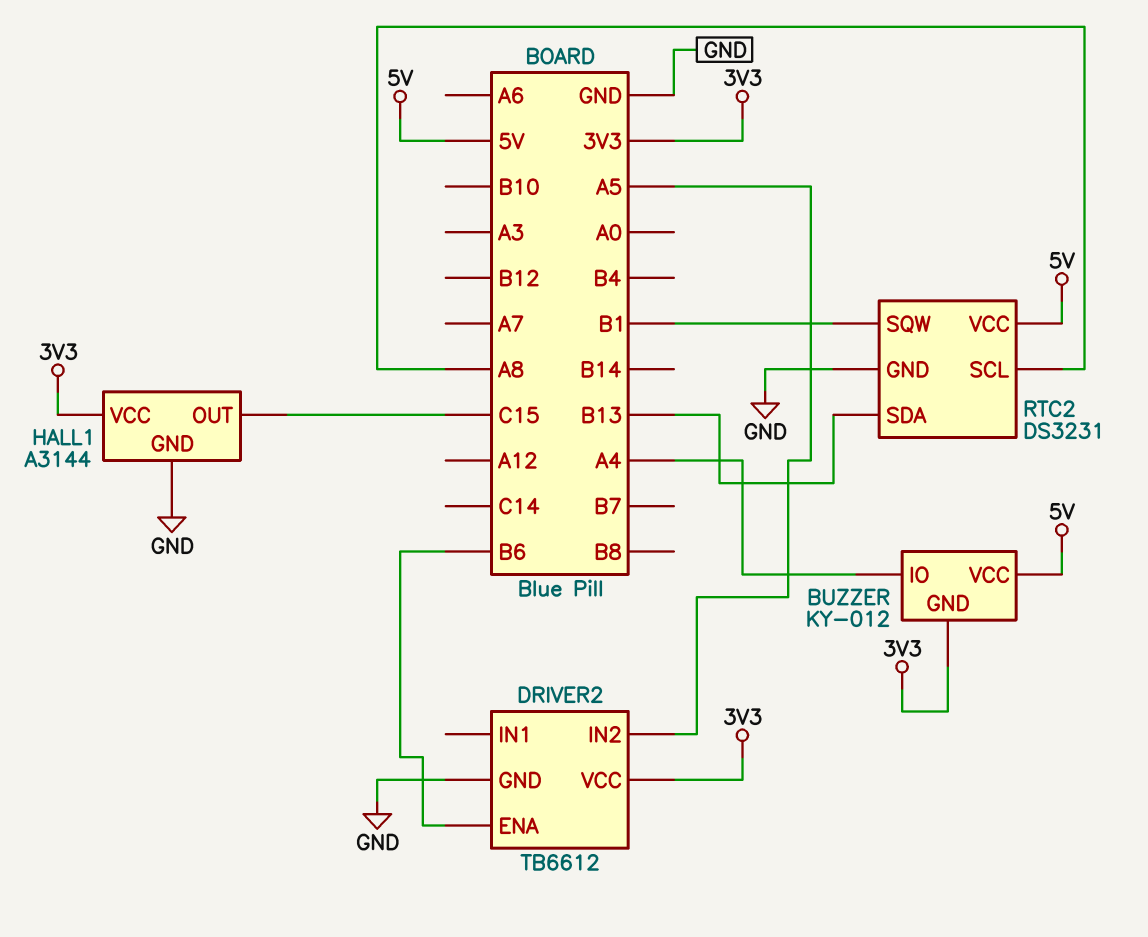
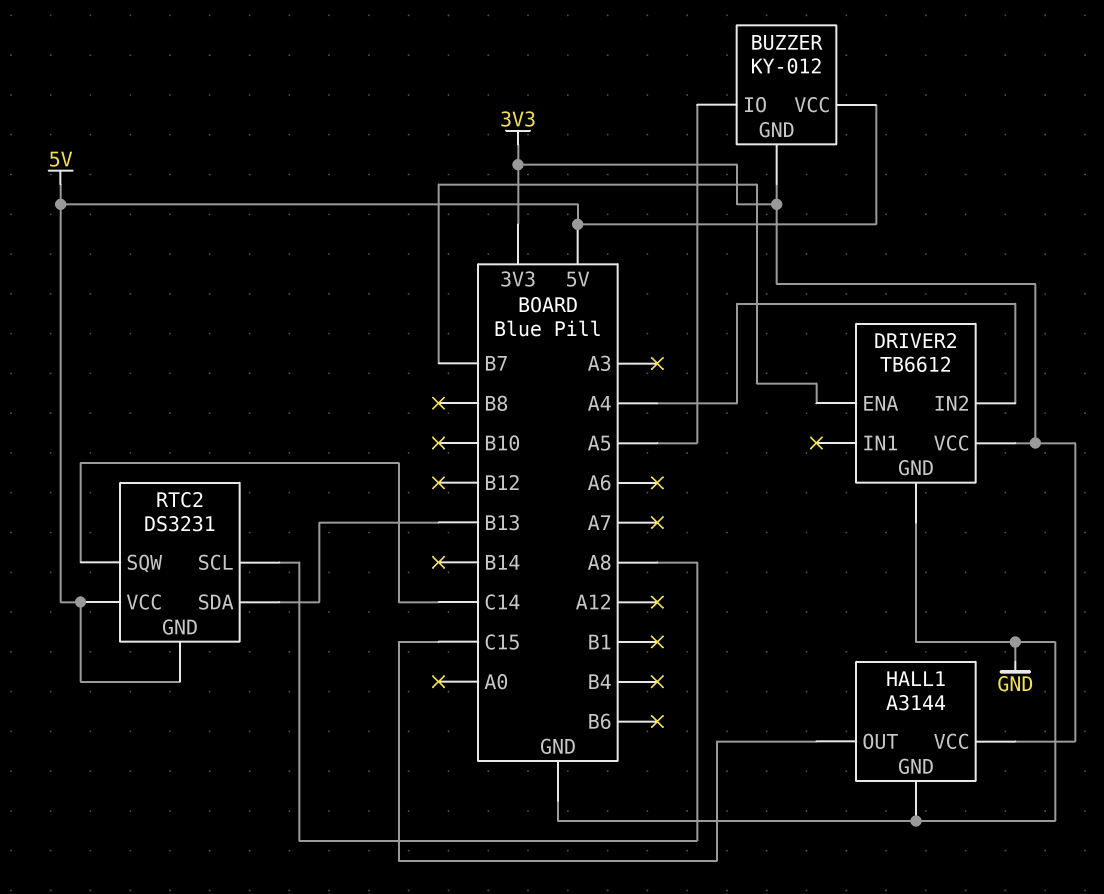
BUZZER pin IO: A4 -> A5
DRIVER2 pin ENA: B6 -> B7
DRIVER2 pin IN2: A5 -> A4
RTC2 pin GND: GND -> 5V
RTC2 pin SQW: B1 -> C14

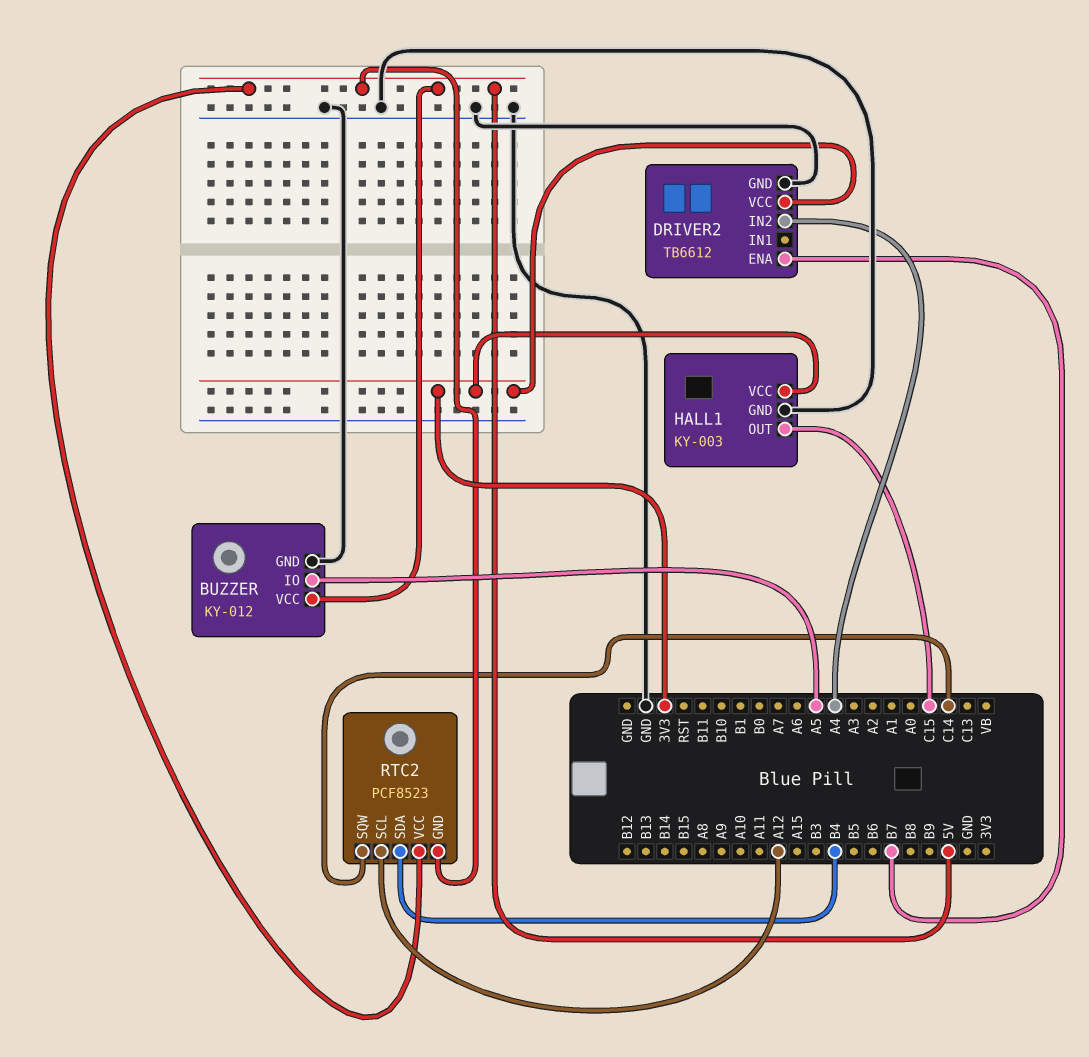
BUZZER pin GND: 3V3 -> GND
HALL1: A3144 -> KY-003
RTC2: DS3231 -> PCF8523
RTC2 pin SCL: A8 -> A12
RTC2 pin SDA: B13 -> B4

